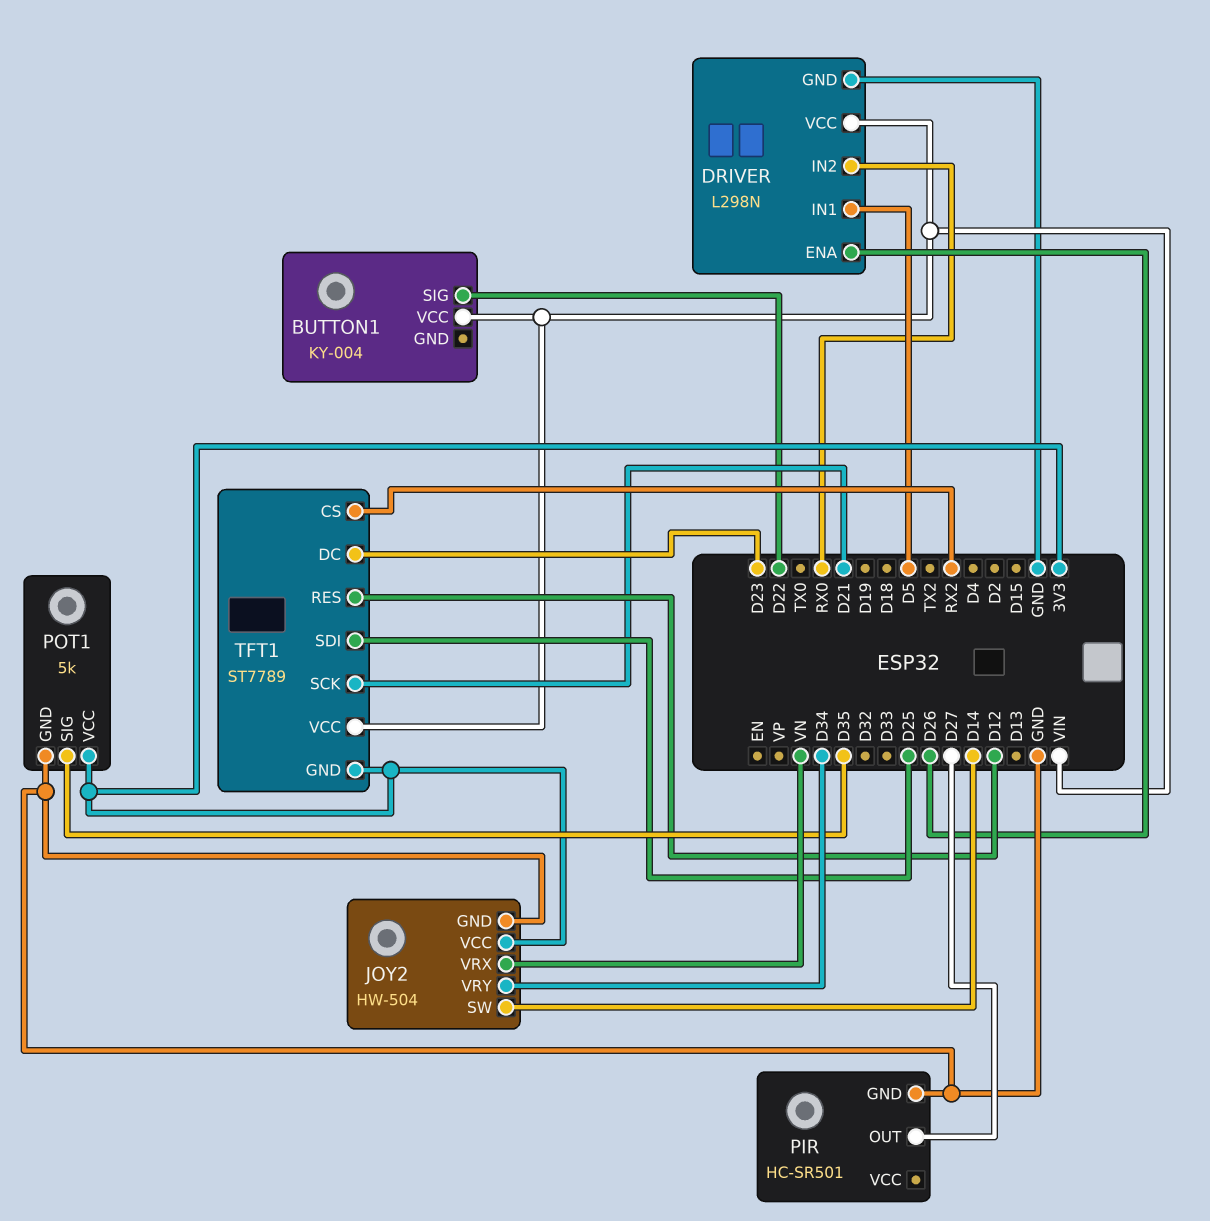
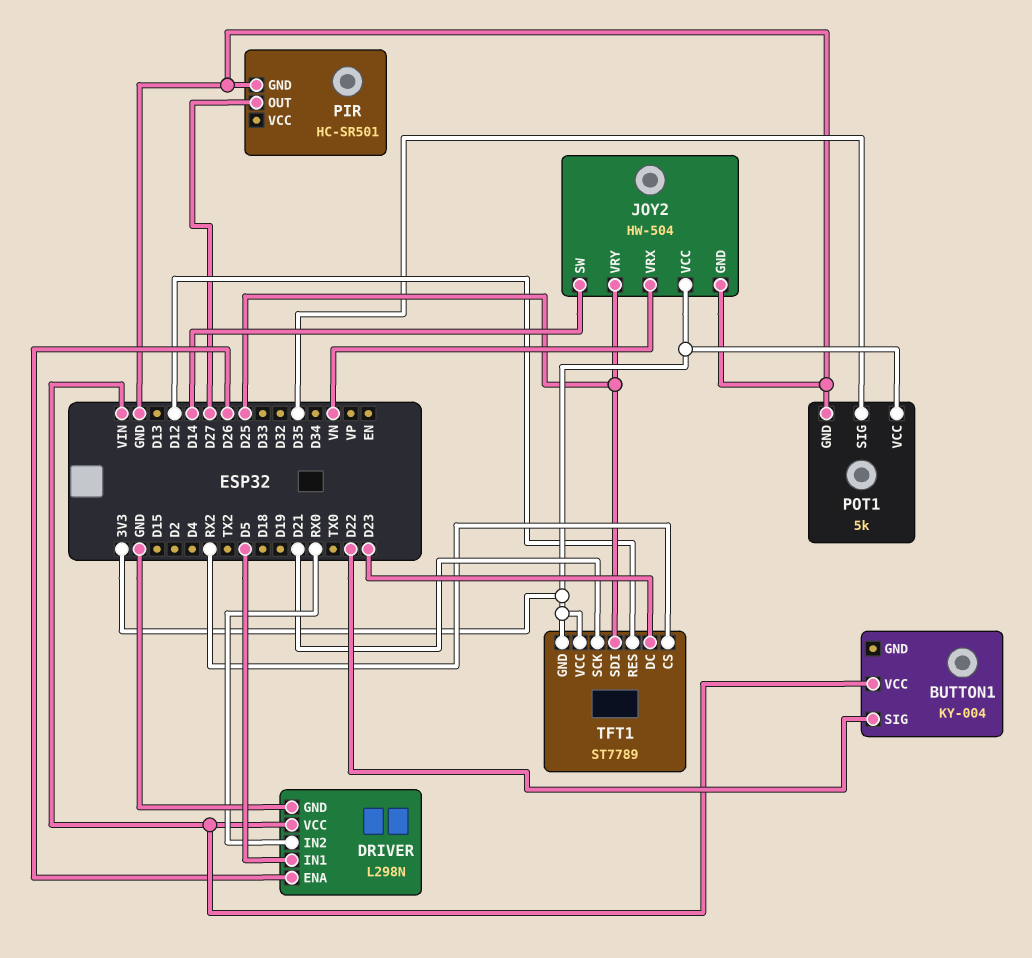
JOY2 pin VRY: D34 -> D25
TFT1 pin VCC: VIN -> 3V3

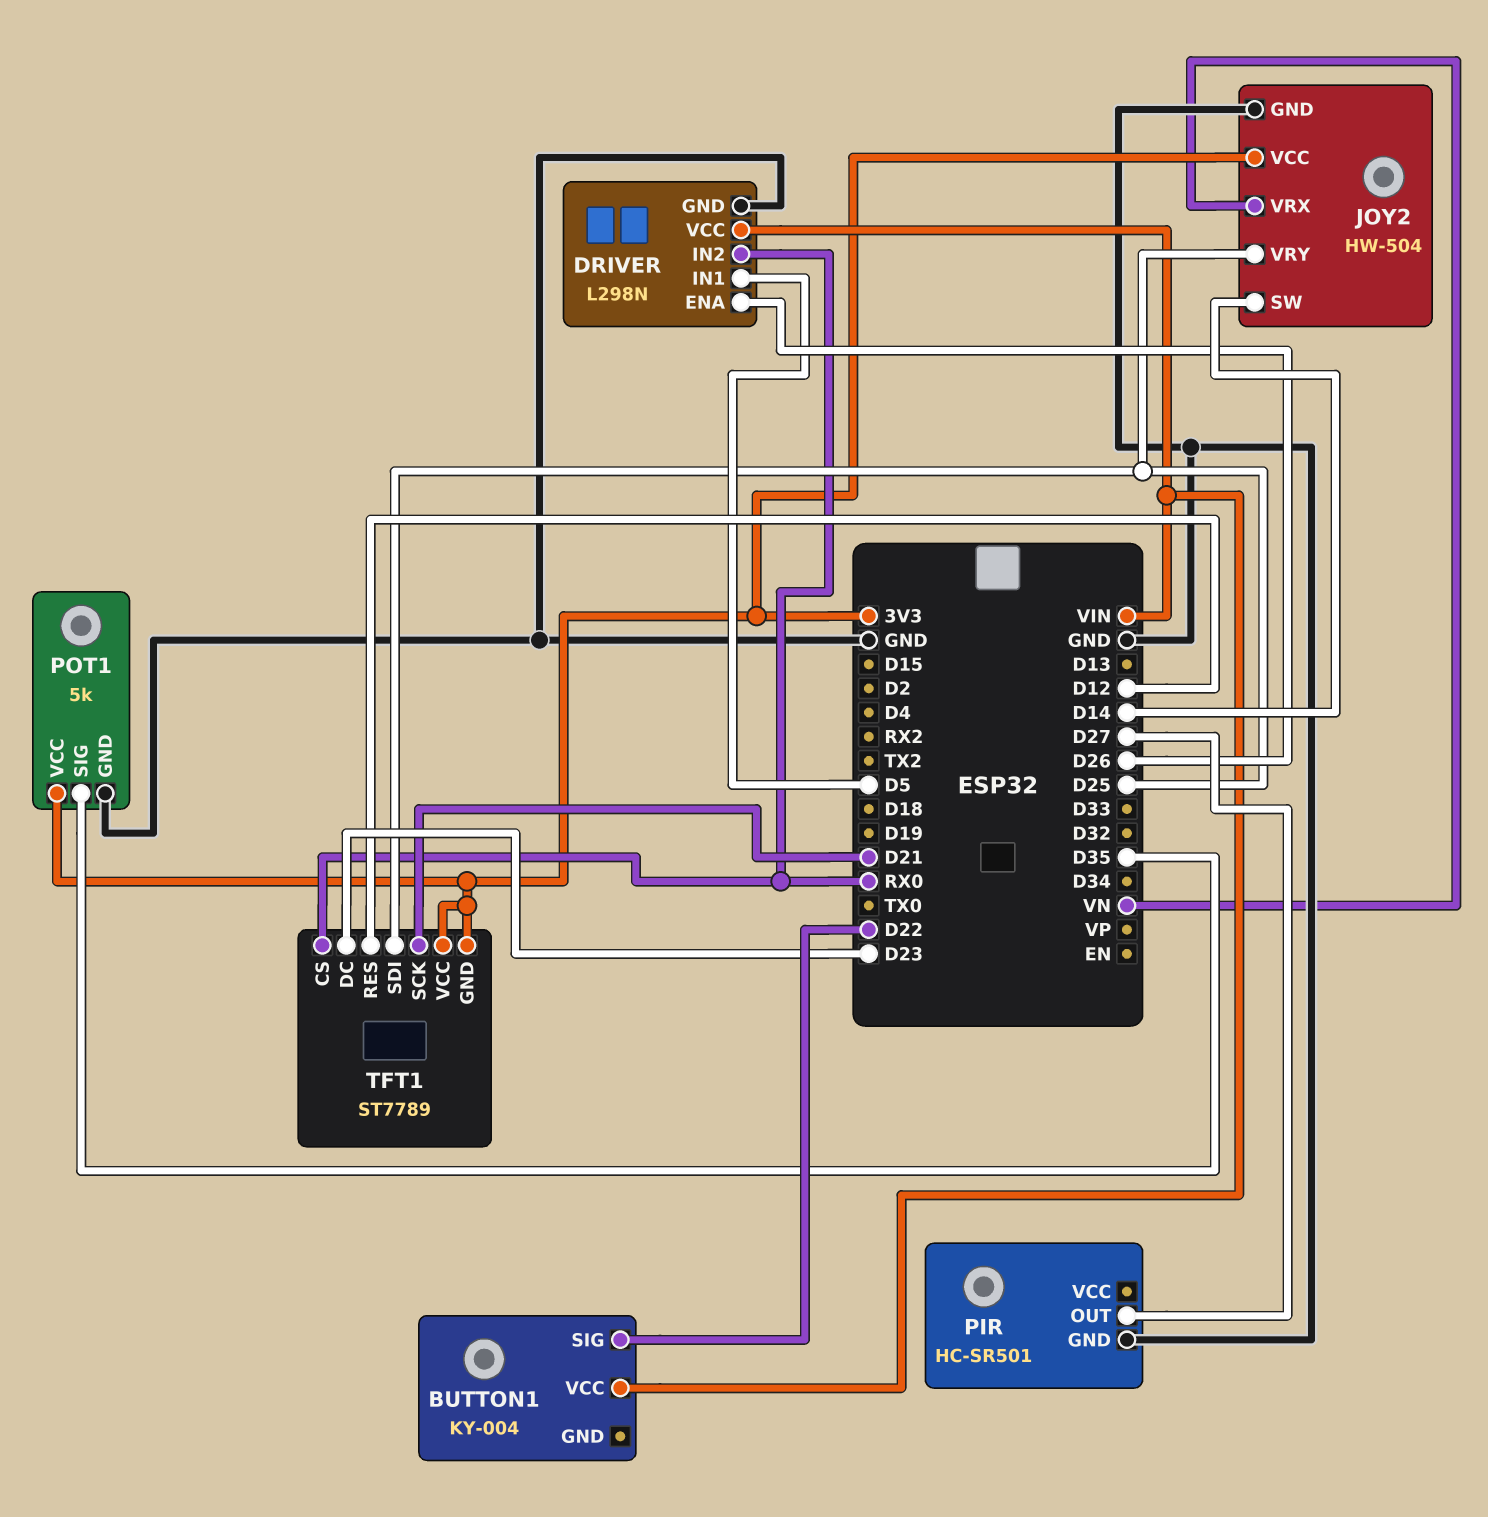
TFT1 pin CS: RX2 -> RX0

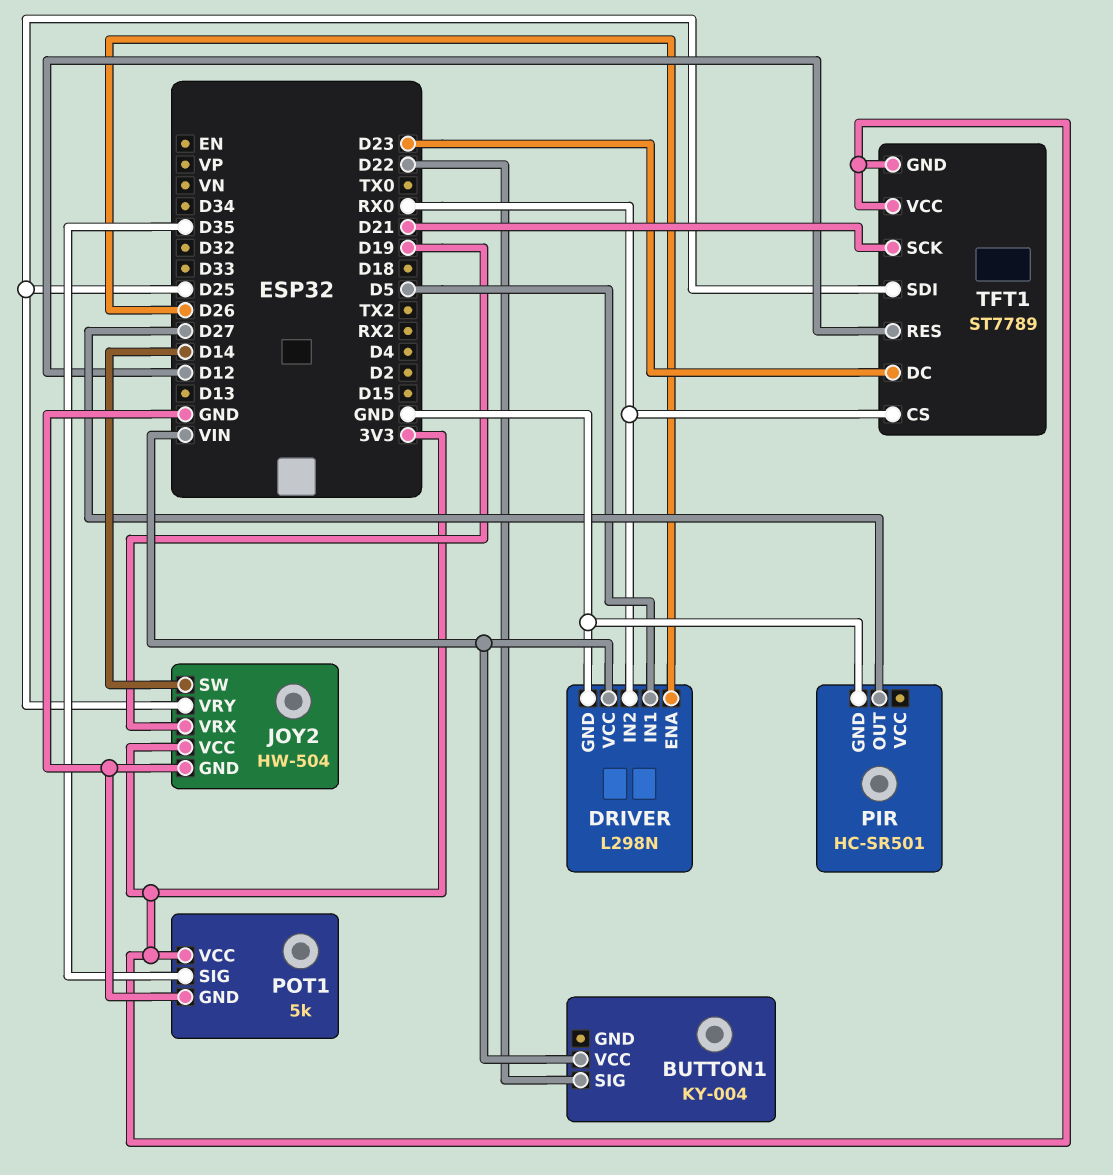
JOY2 pin VRX: VN -> D19

